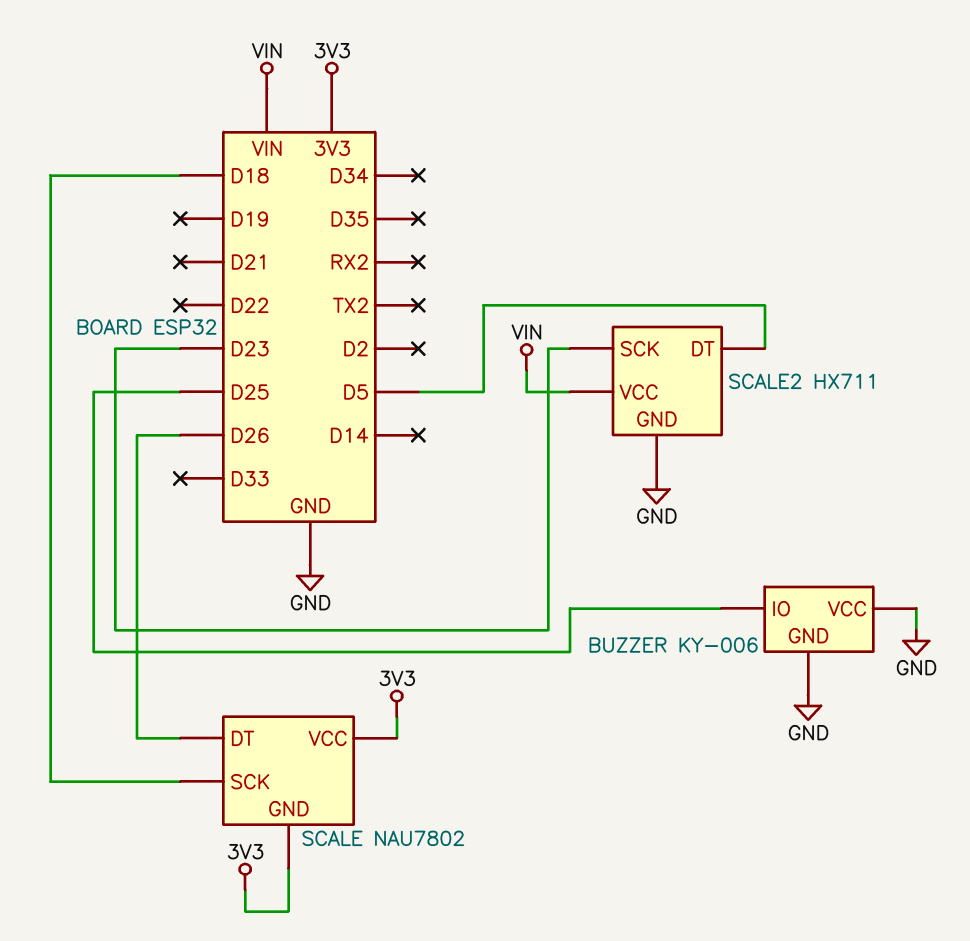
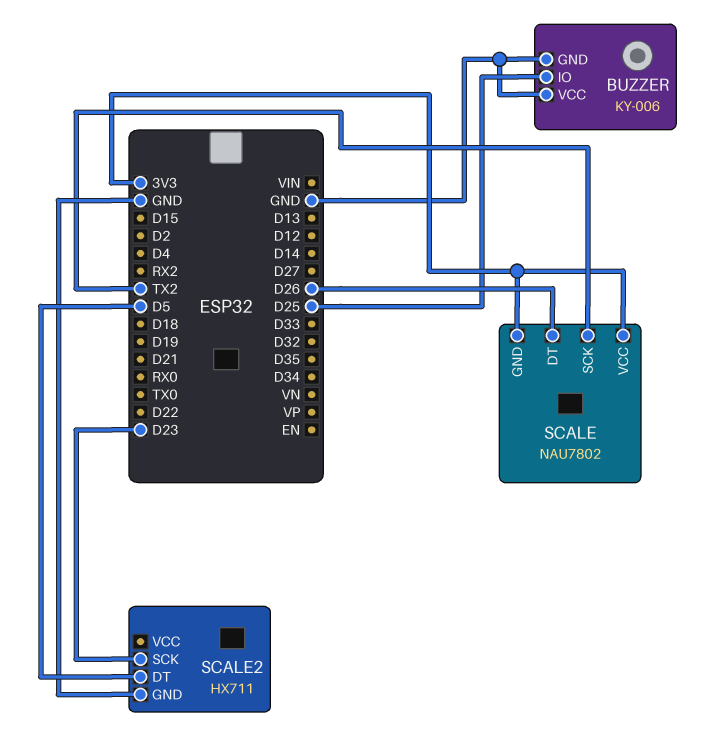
SCALE pin SCK: D18 -> TX2
SCALE2 pin VCC: VIN -> none

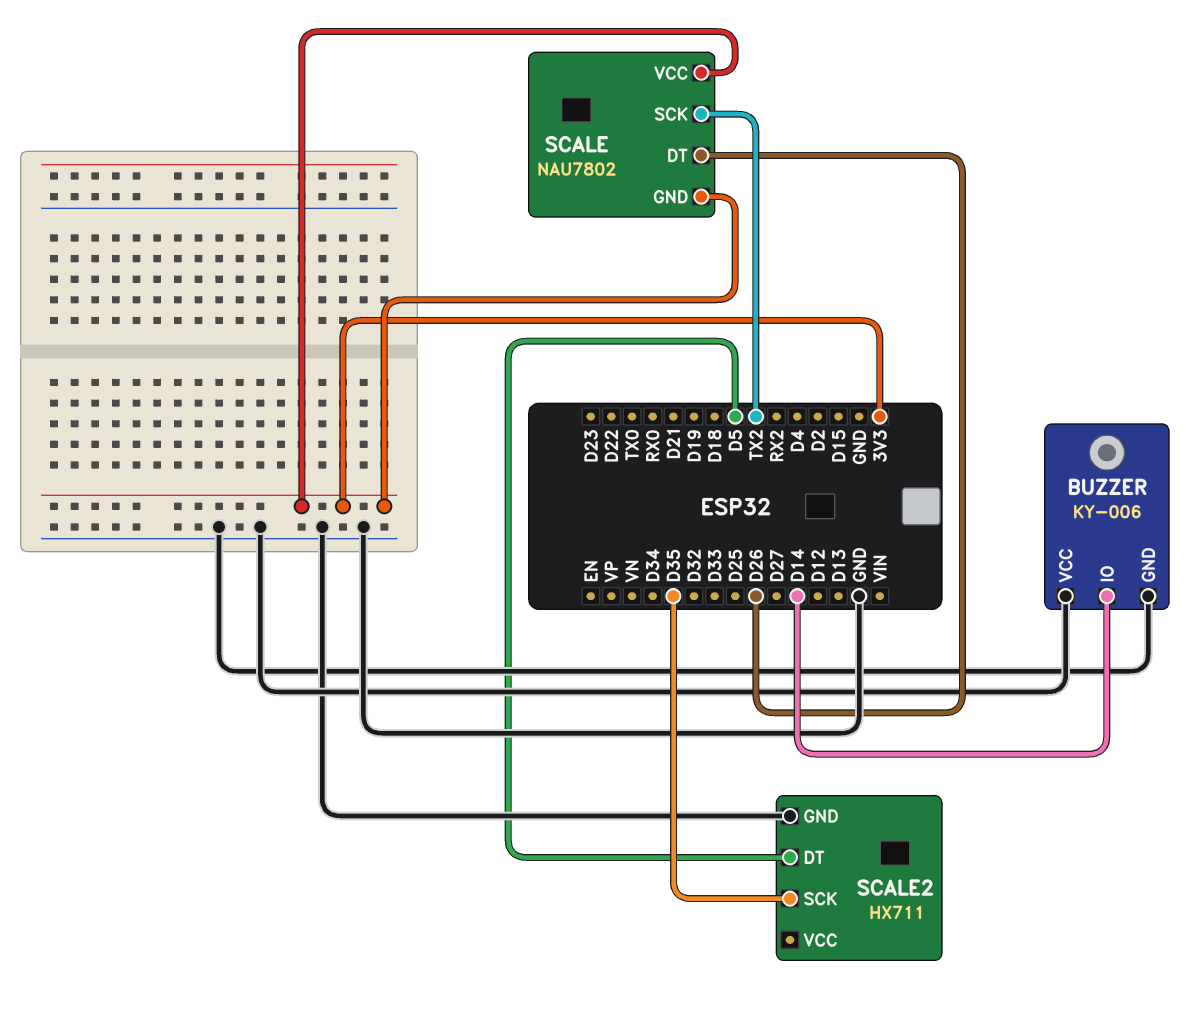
BUZZER pin IO: D25 -> D14
SCALE2 pin SCK: D23 -> D35

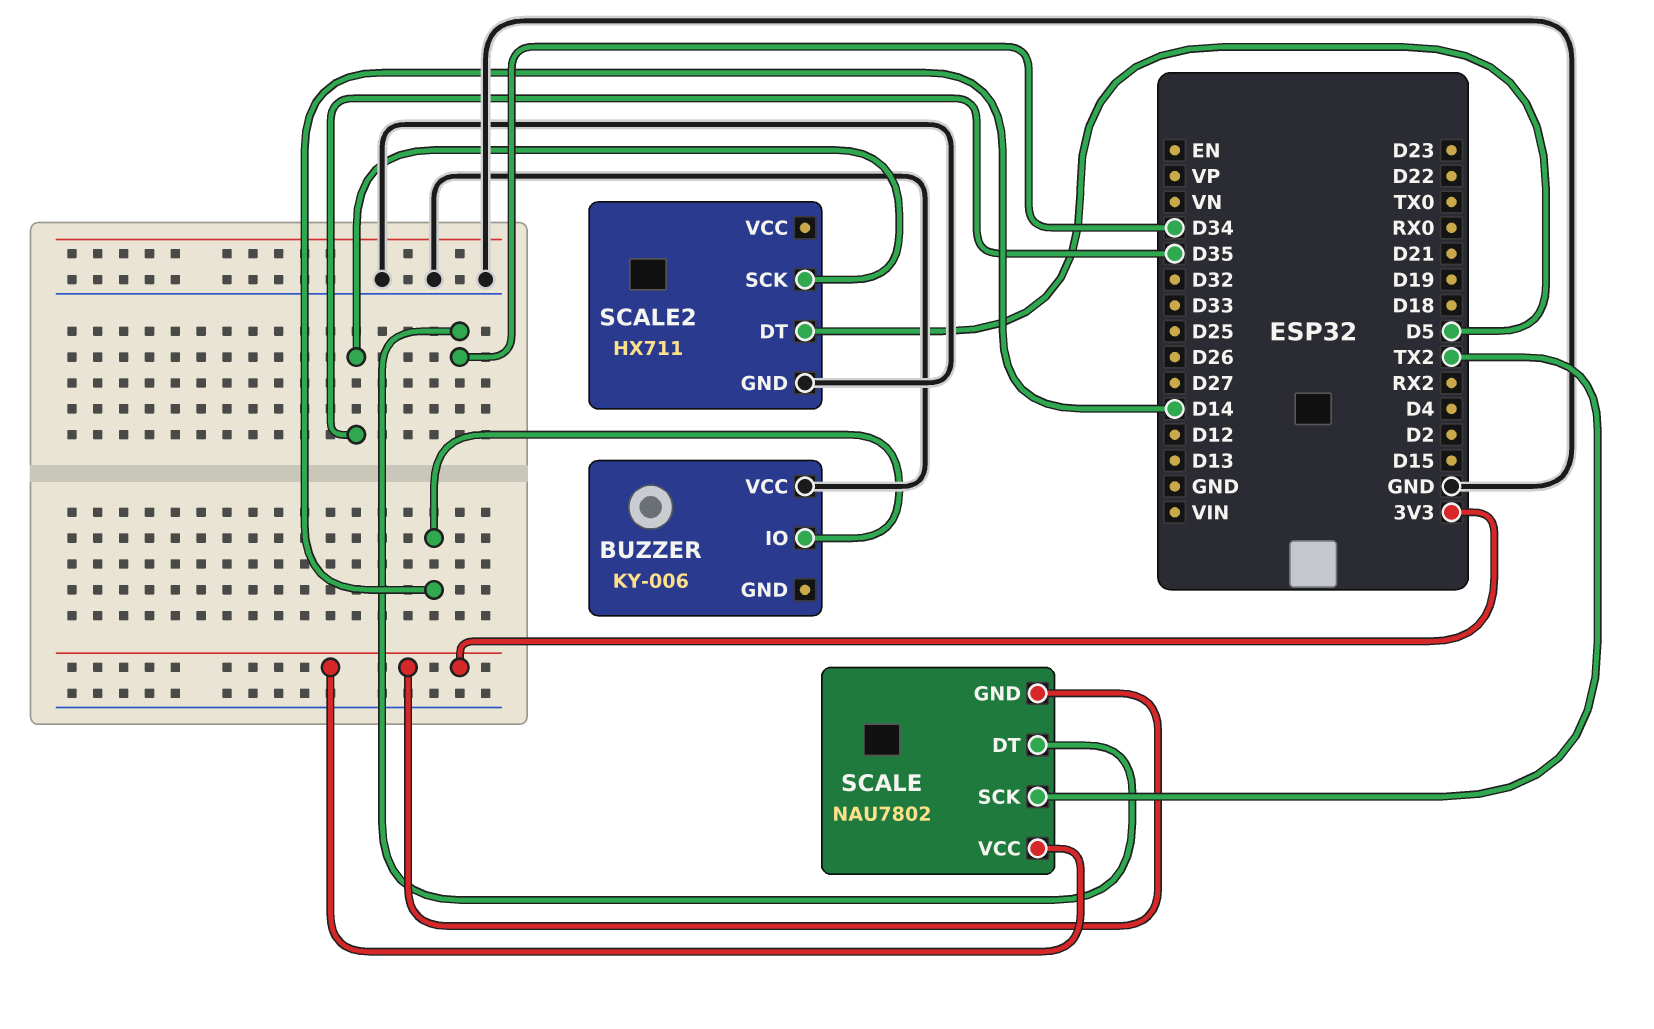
BUZZER pin GND: GND -> none
SCALE pin DT: D26 -> D34

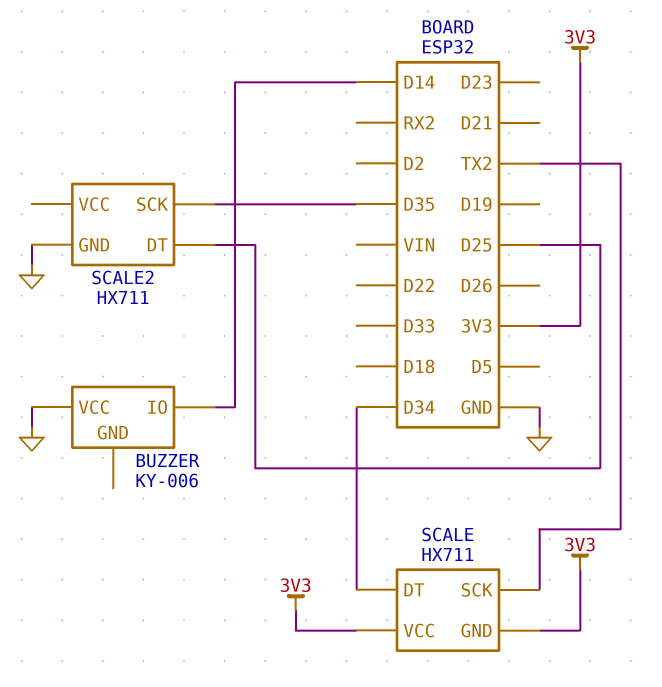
SCALE: NAU7802 -> HX711
SCALE2 pin DT: D5 -> D25

